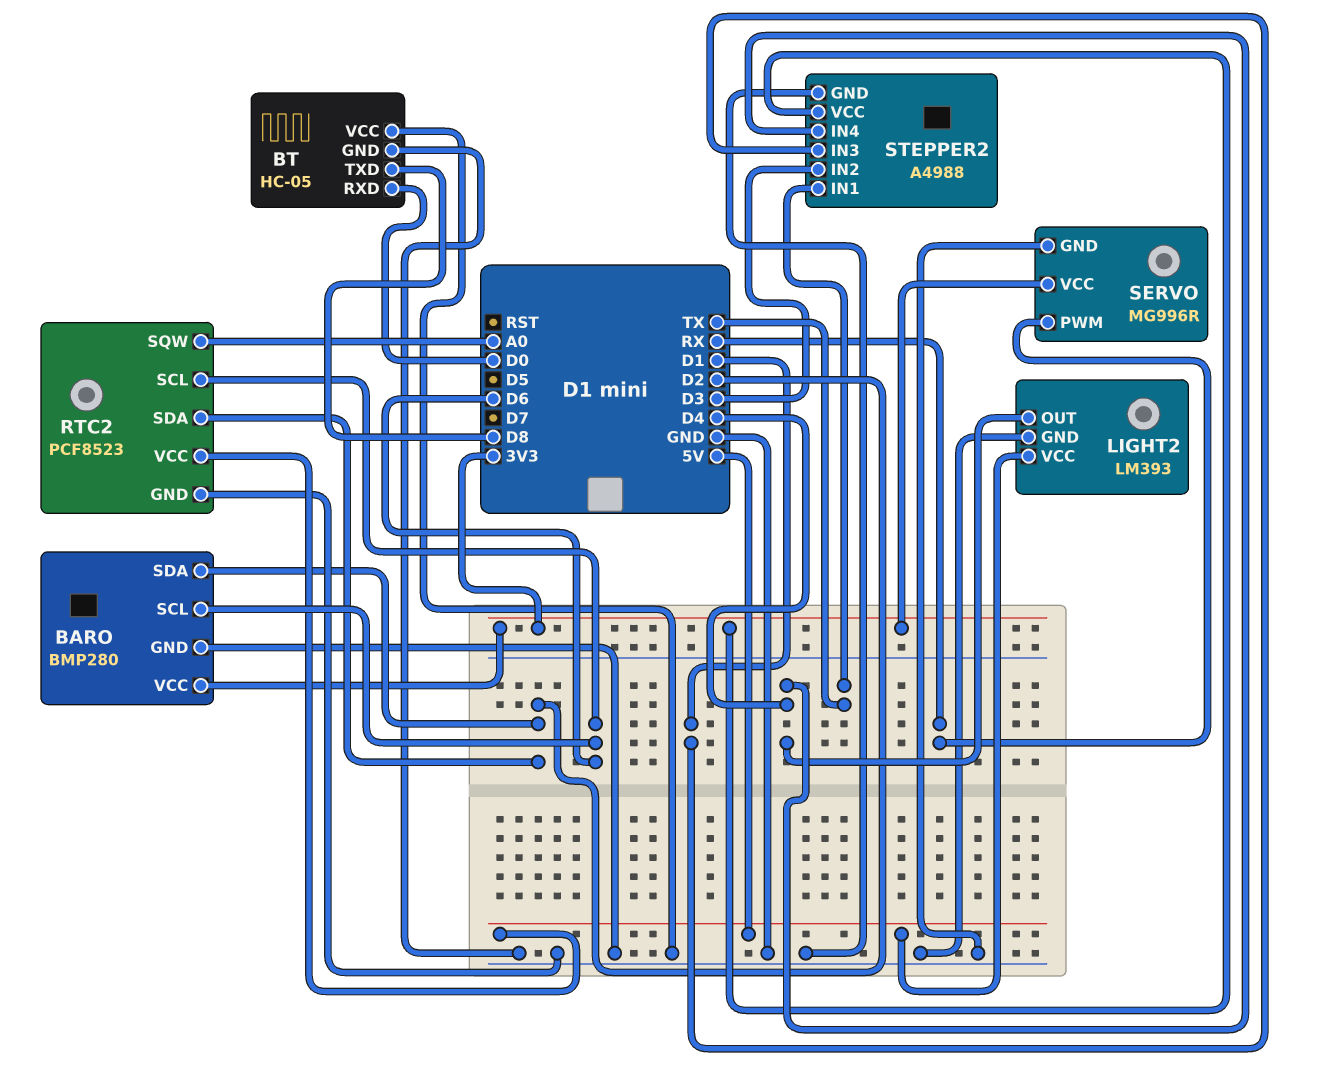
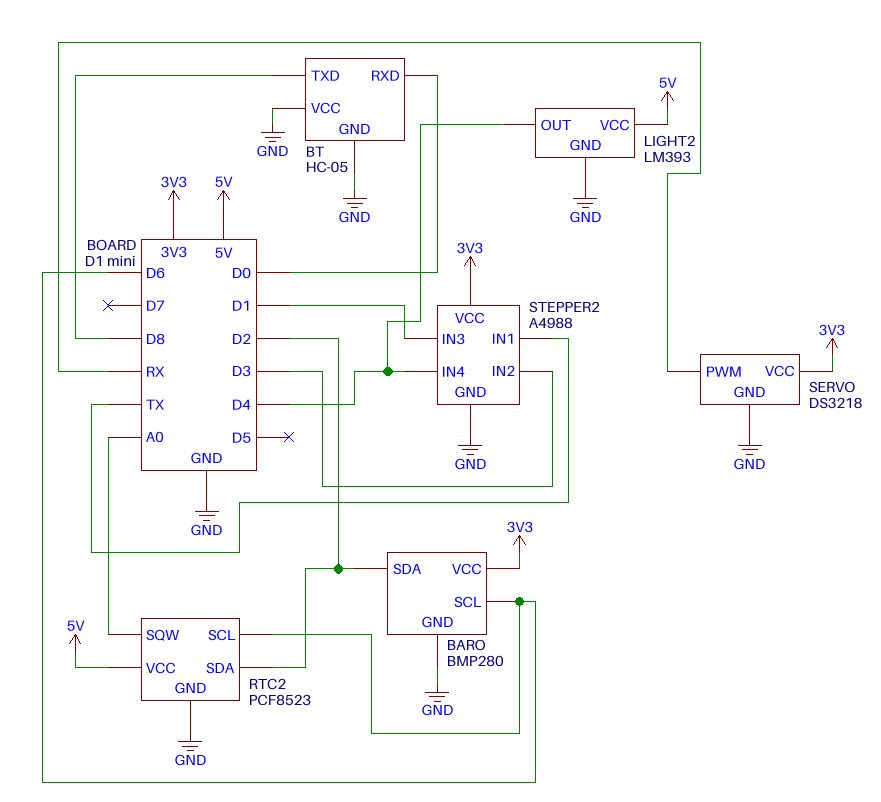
SERVO: MG996R -> DS3218

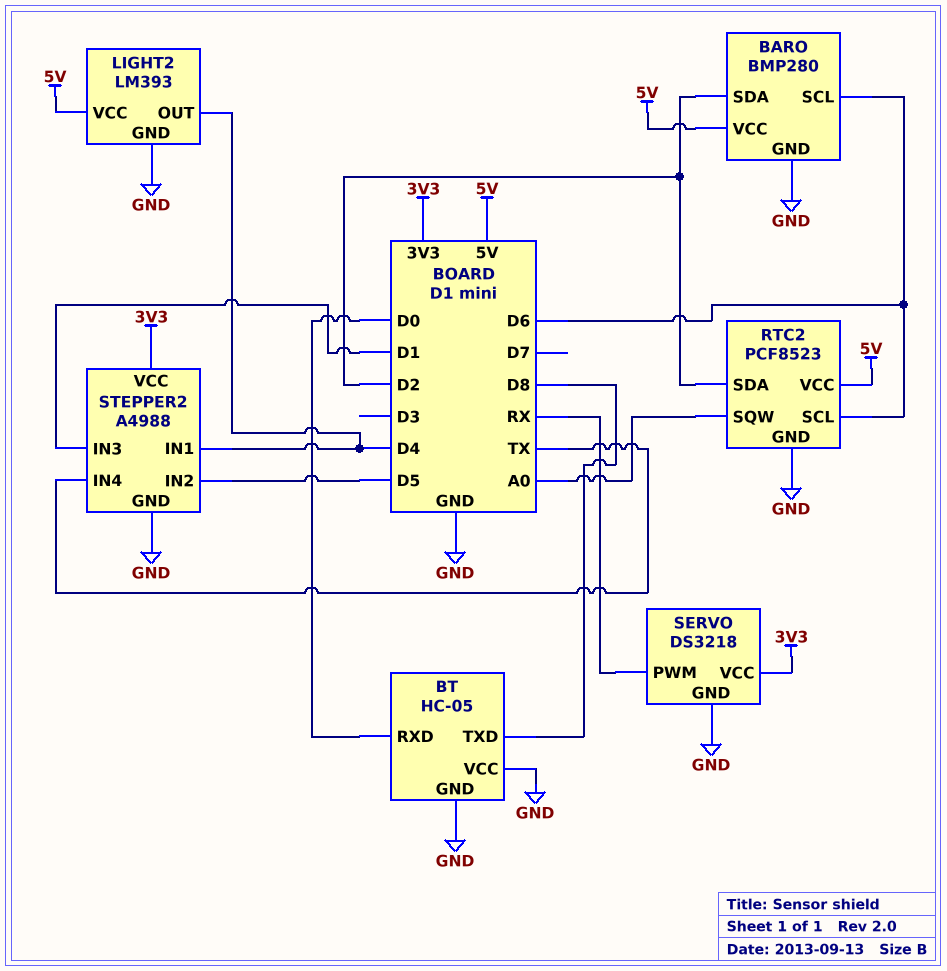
BARO pin VCC: 3V3 -> 5V
STEPPER2 pin IN1: TX -> D4
STEPPER2 pin IN2: D3 -> D5
STEPPER2 pin IN4: D4 -> TX

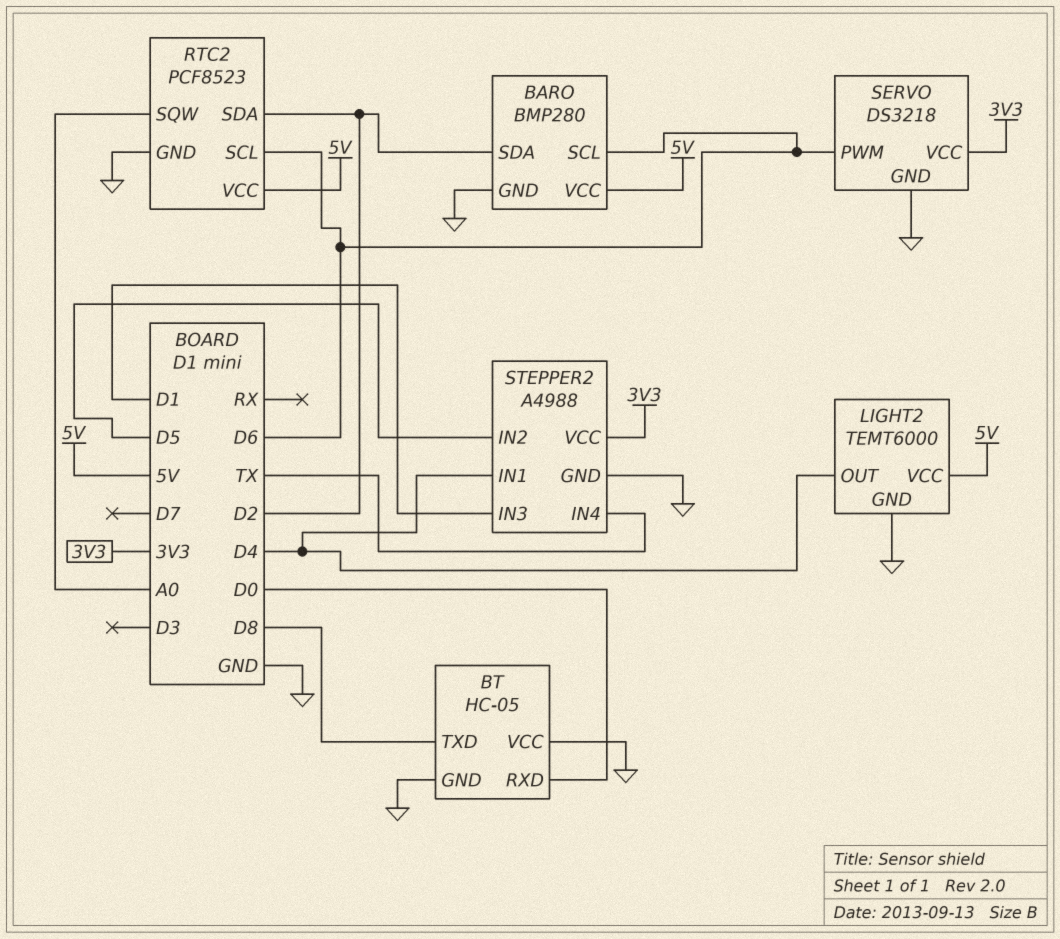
LIGHT2: LM393 -> TEMT6000
SERVO pin PWM: RX -> D6

